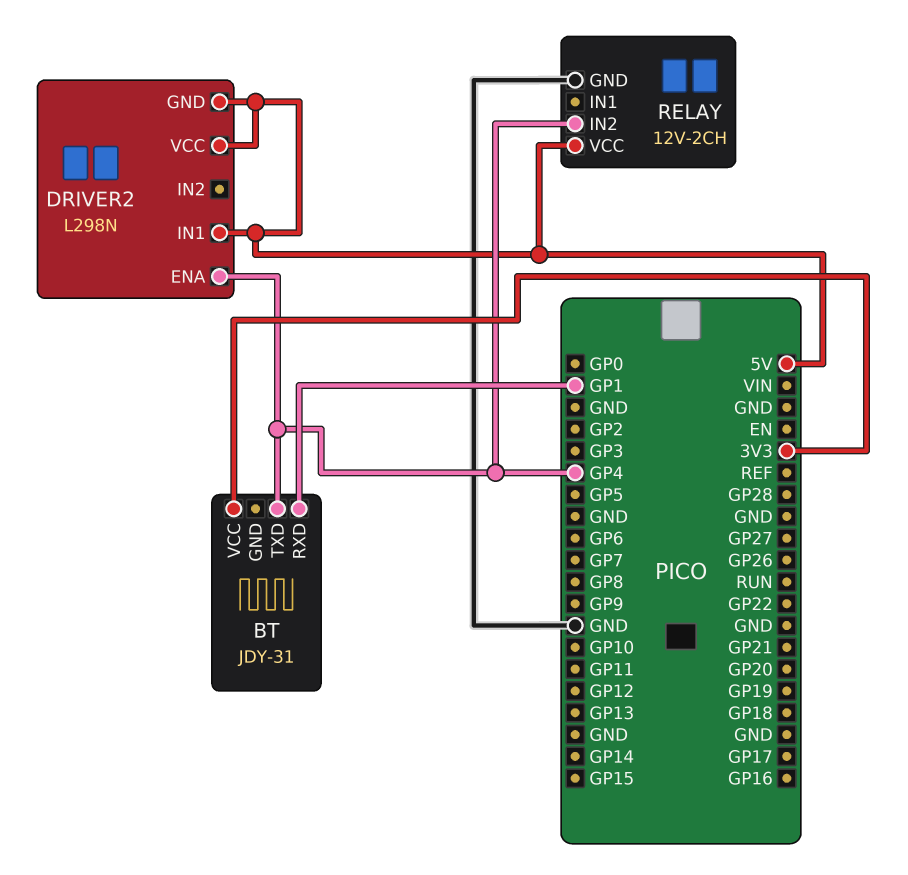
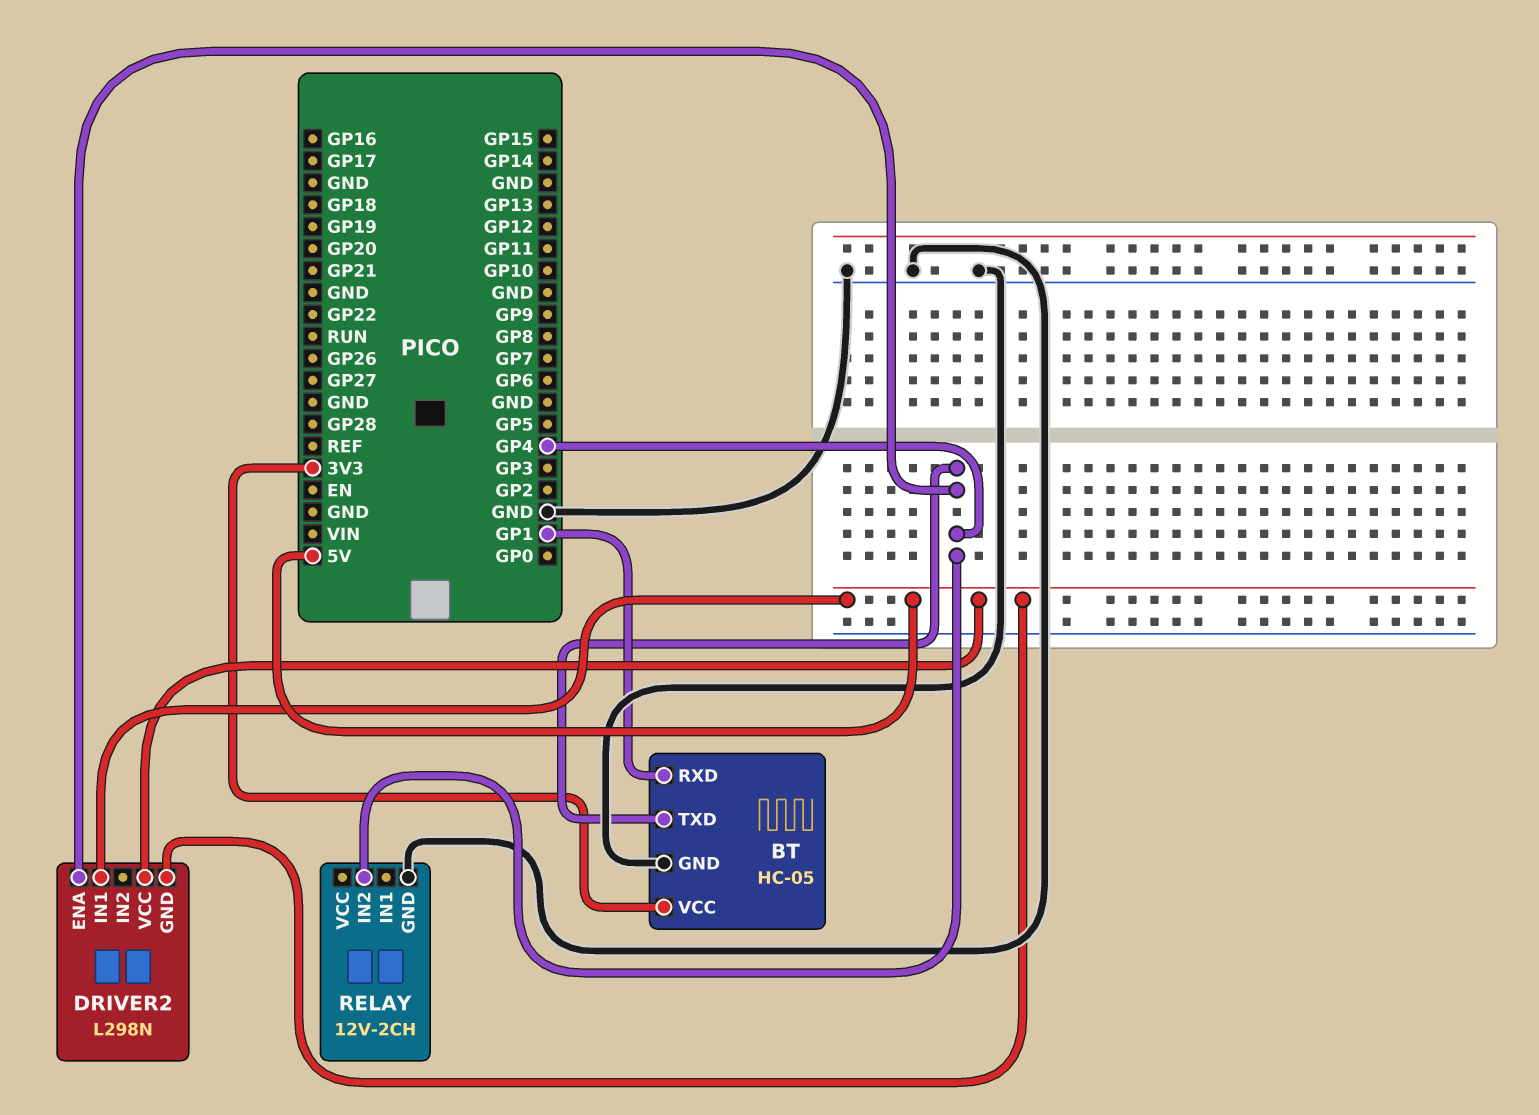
BT: JDY-31 -> HC-05
BT pin GND: none -> GND
RELAY pin VCC: 5V -> none

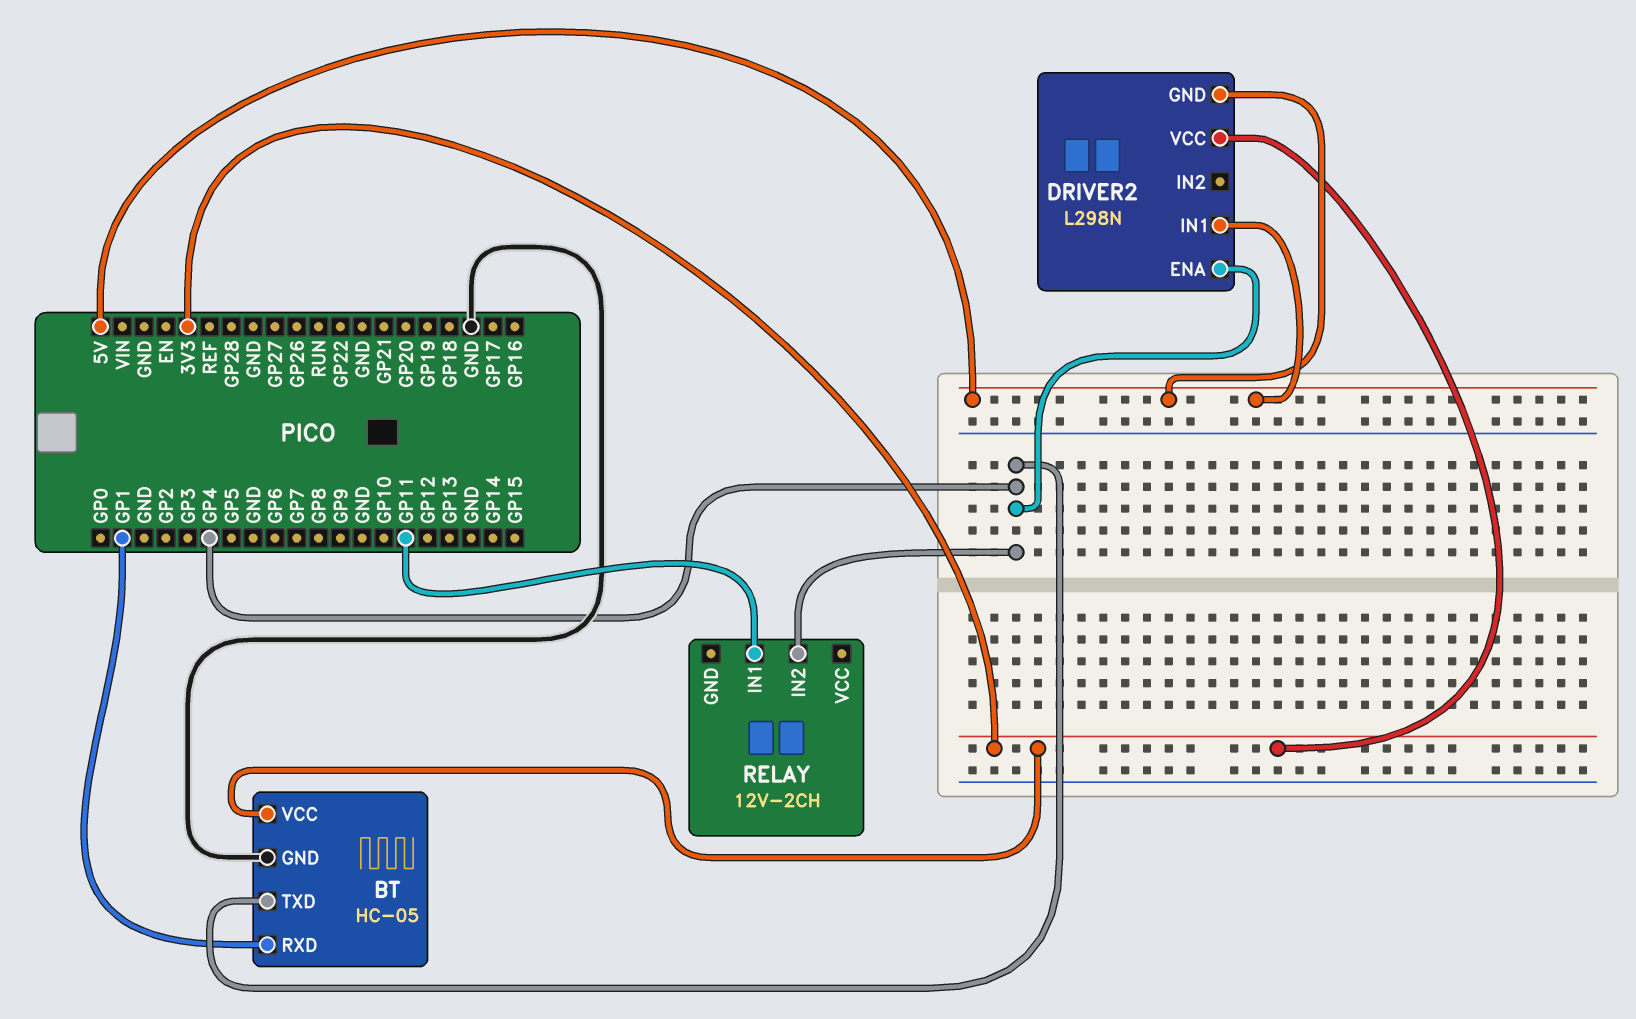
DRIVER2 pin VCC: 5V -> 3V3
RELAY pin GND: GND -> none
RELAY pin IN1: none -> GP11

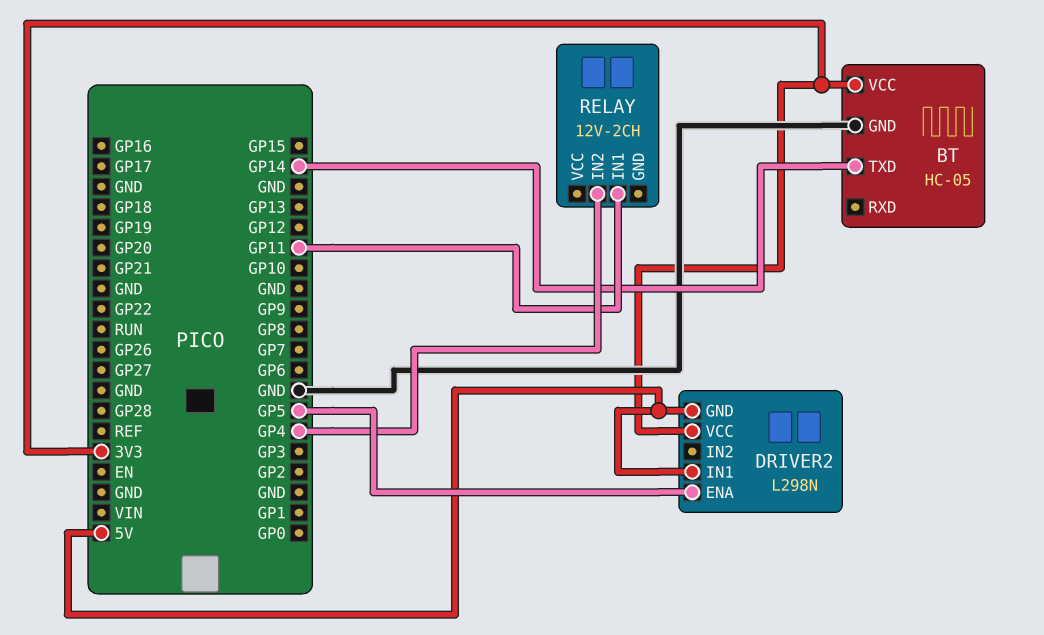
BT pin RXD: GP1 -> none
BT pin TXD: GP4 -> GP14
DRIVER2 pin ENA: GP4 -> GP5

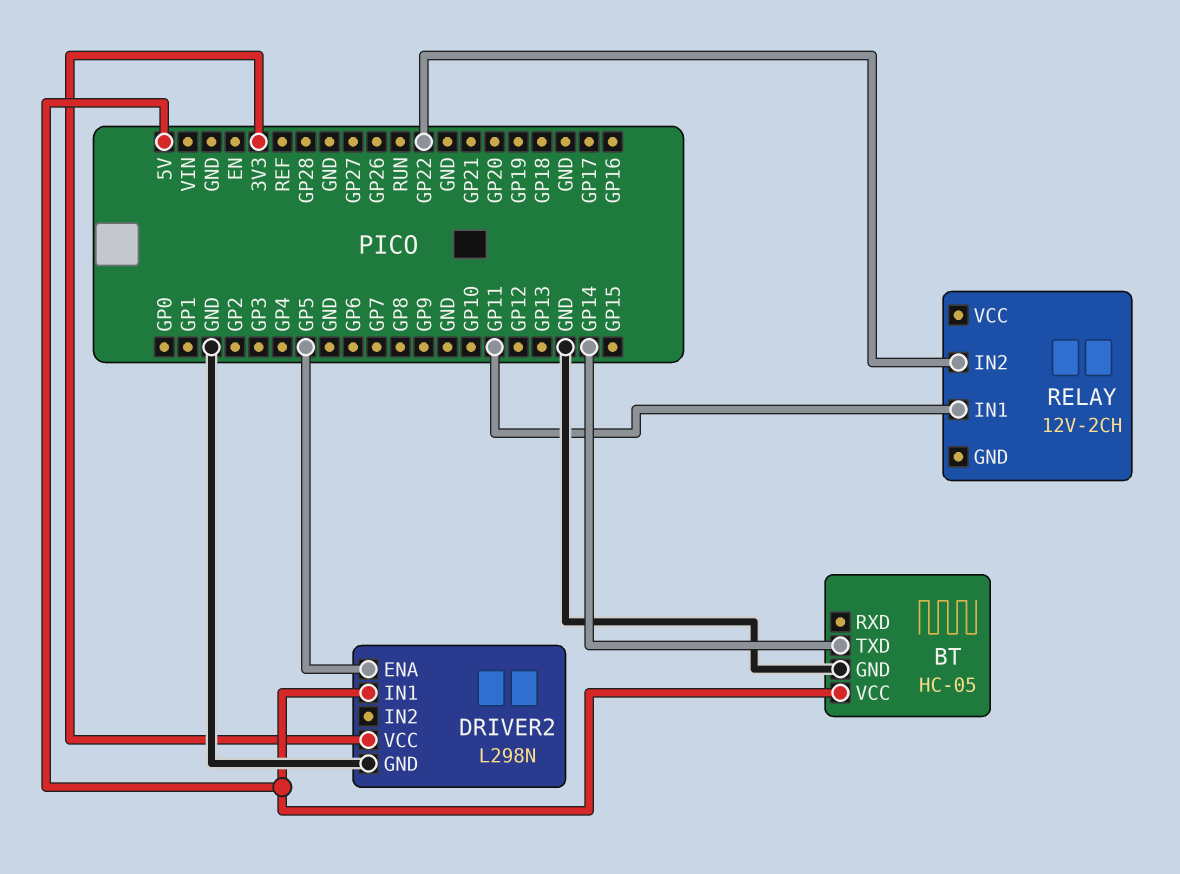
BT pin VCC: 3V3 -> 5V
DRIVER2 pin GND: 5V -> GND
RELAY pin IN2: GP4 -> GP22

